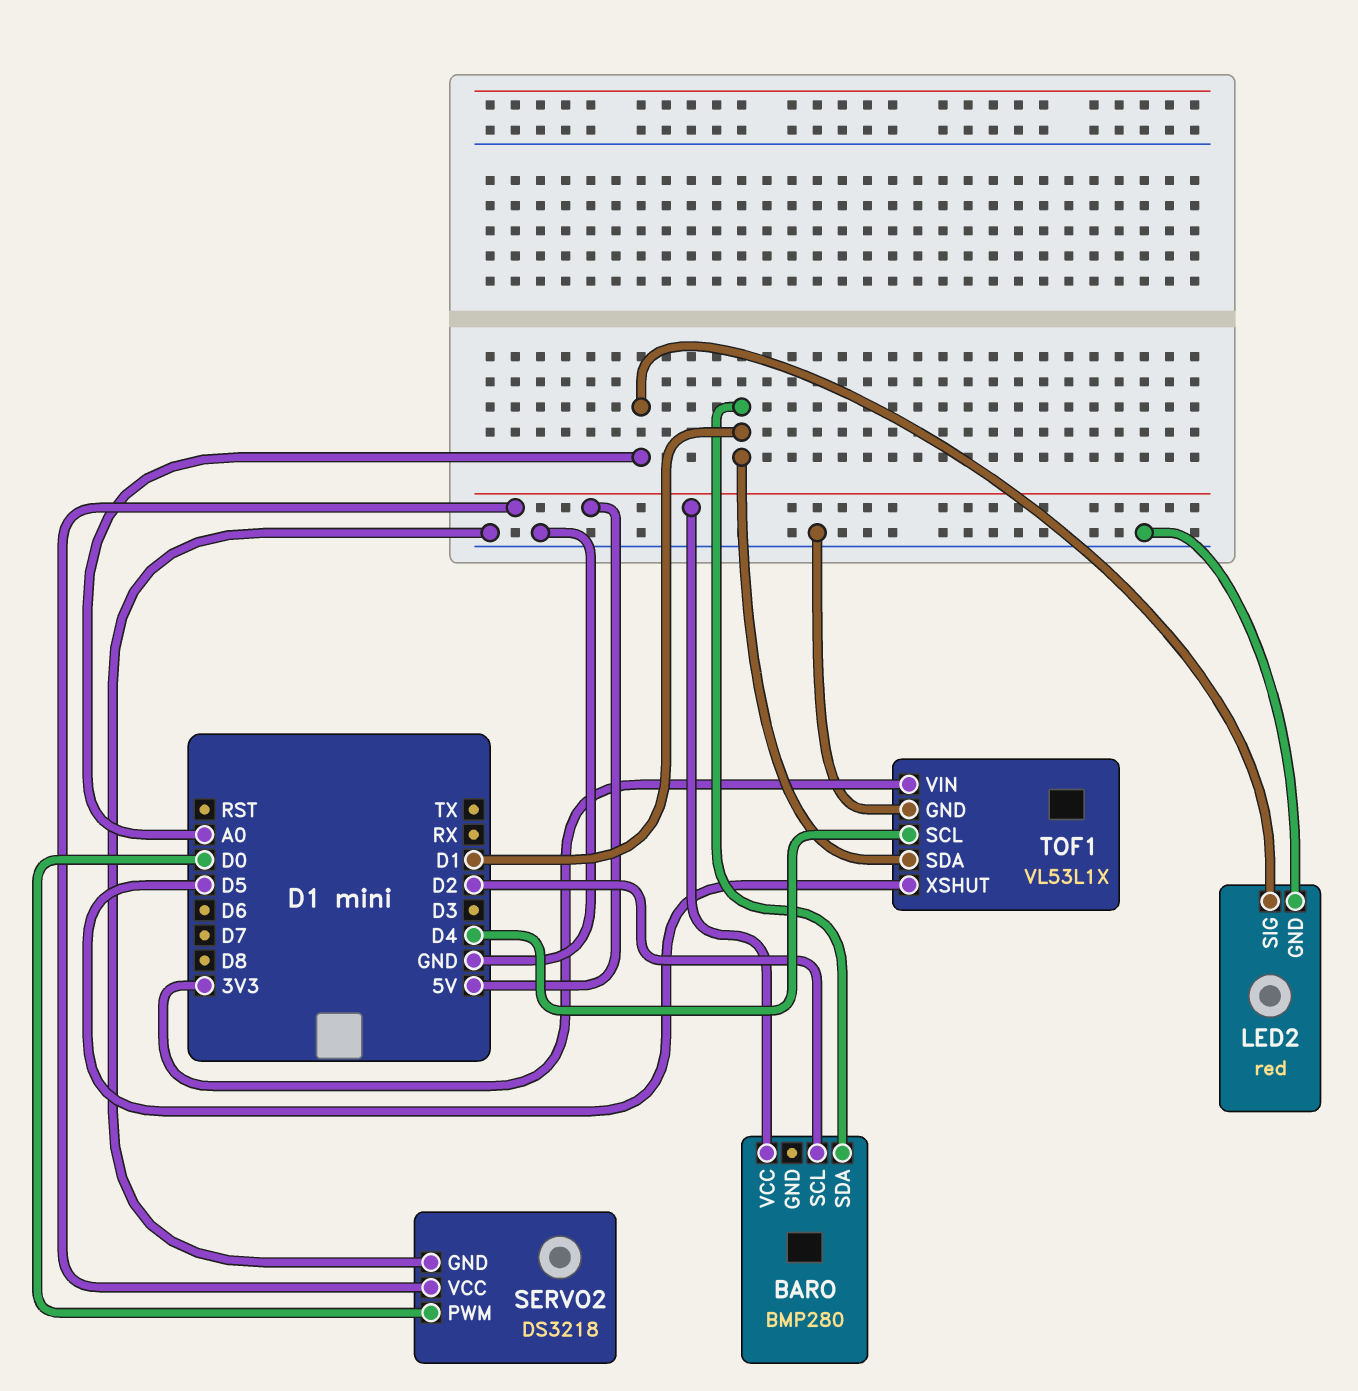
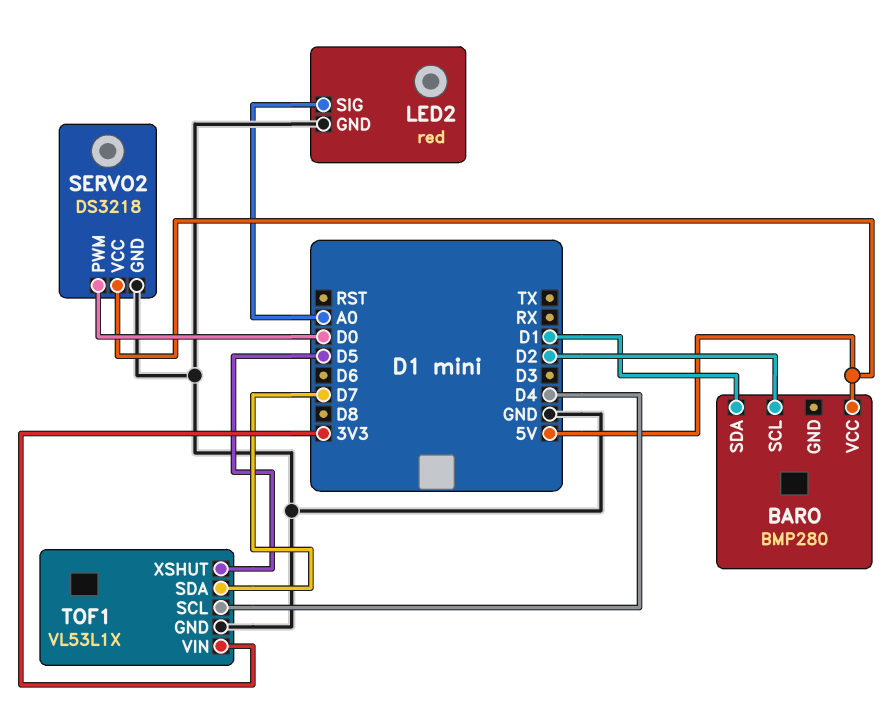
TOF1 pin SDA: D1 -> D7

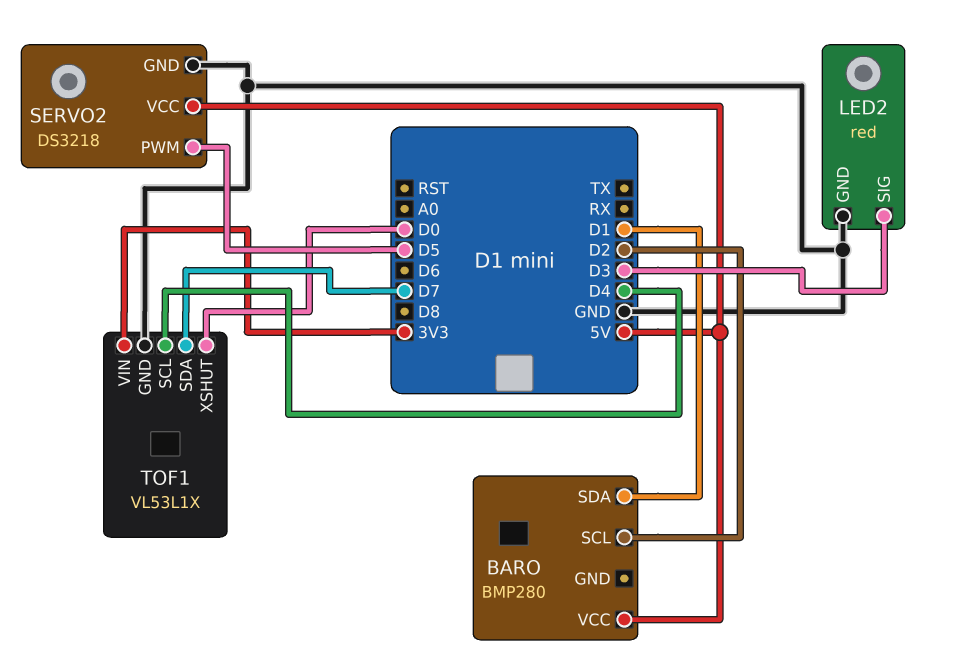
LED2 pin SIG: A0 -> D3
SERVO2 pin PWM: D0 -> D5
TOF1 pin XSHUT: D5 -> D0

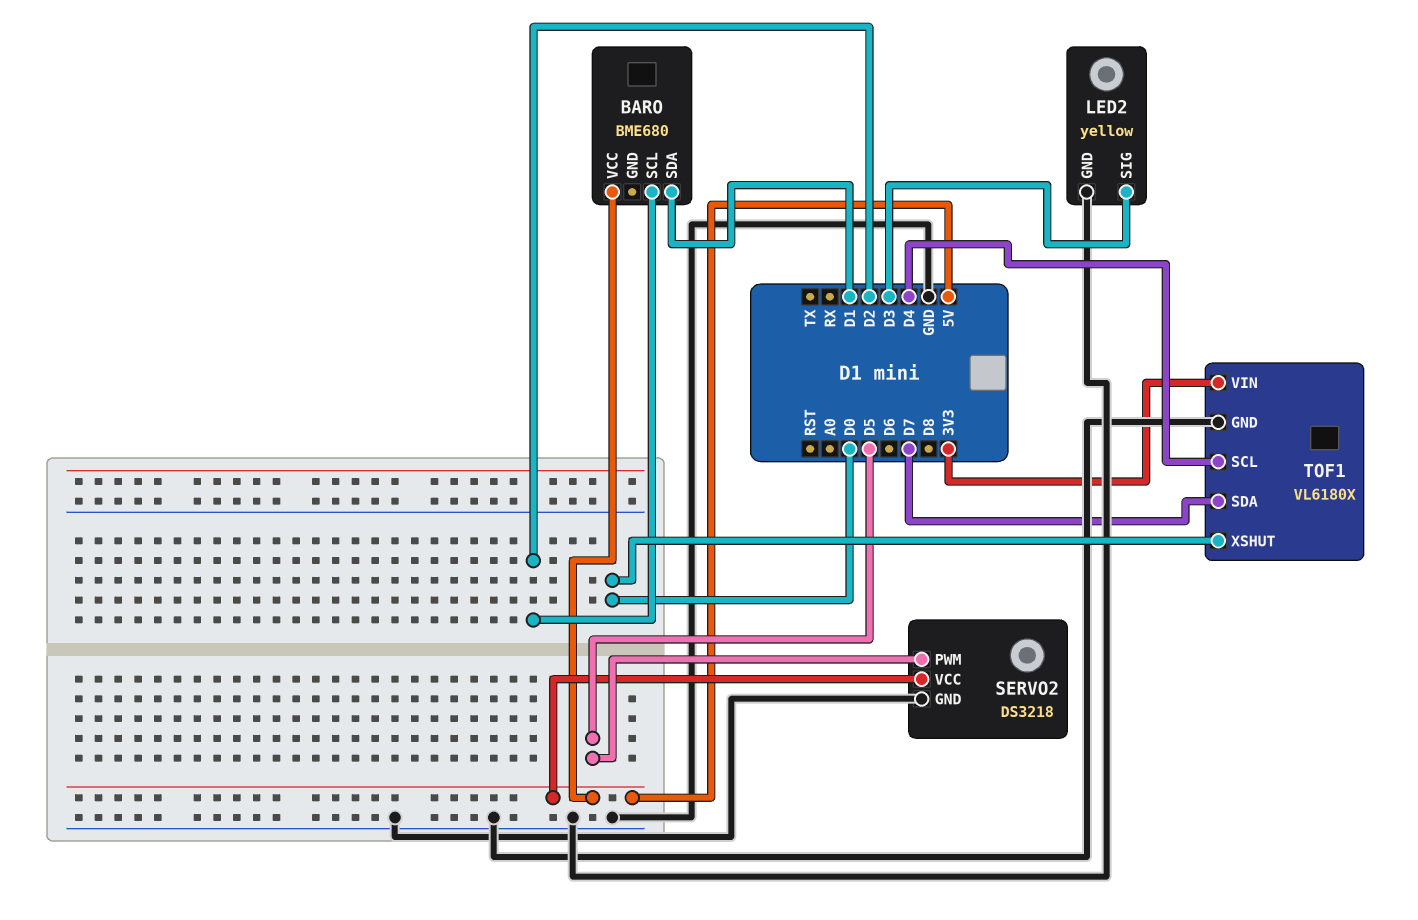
BARO: BMP280 -> BME680
LED2: red -> yellow
TOF1: VL53L1X -> VL6180X

